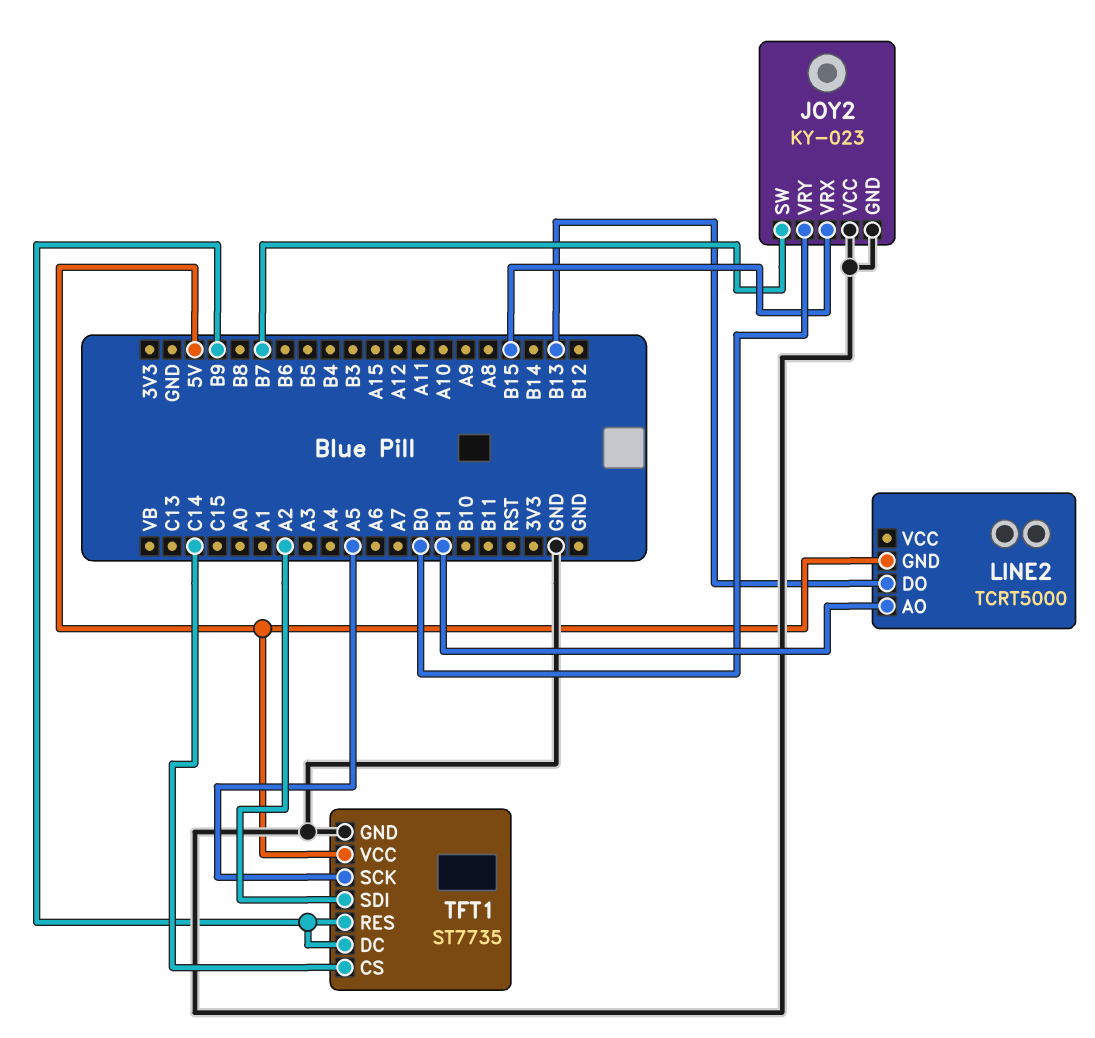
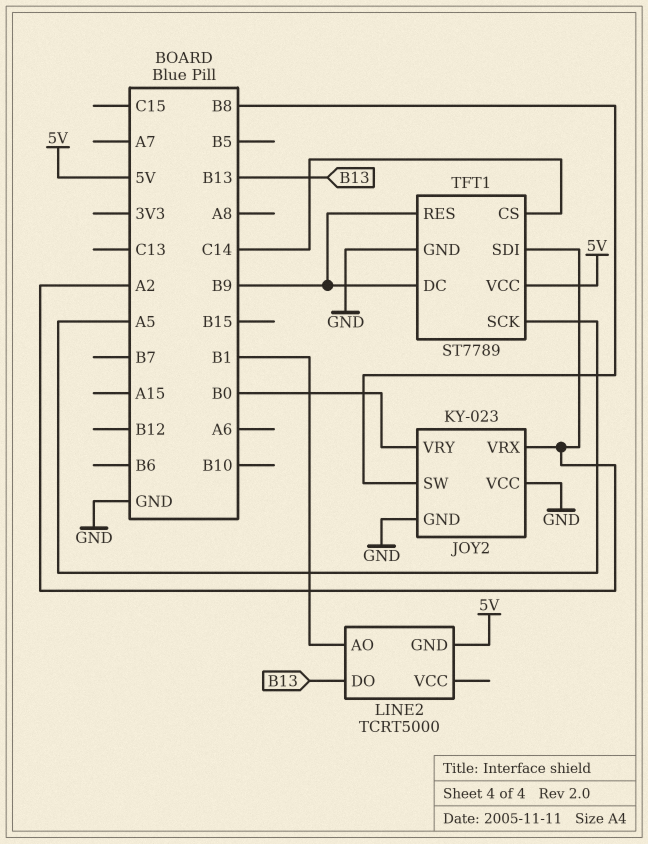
JOY2 pin SW: B7 -> B8
JOY2 pin VRX: B15 -> A2
TFT1: ST7735 -> ST7789

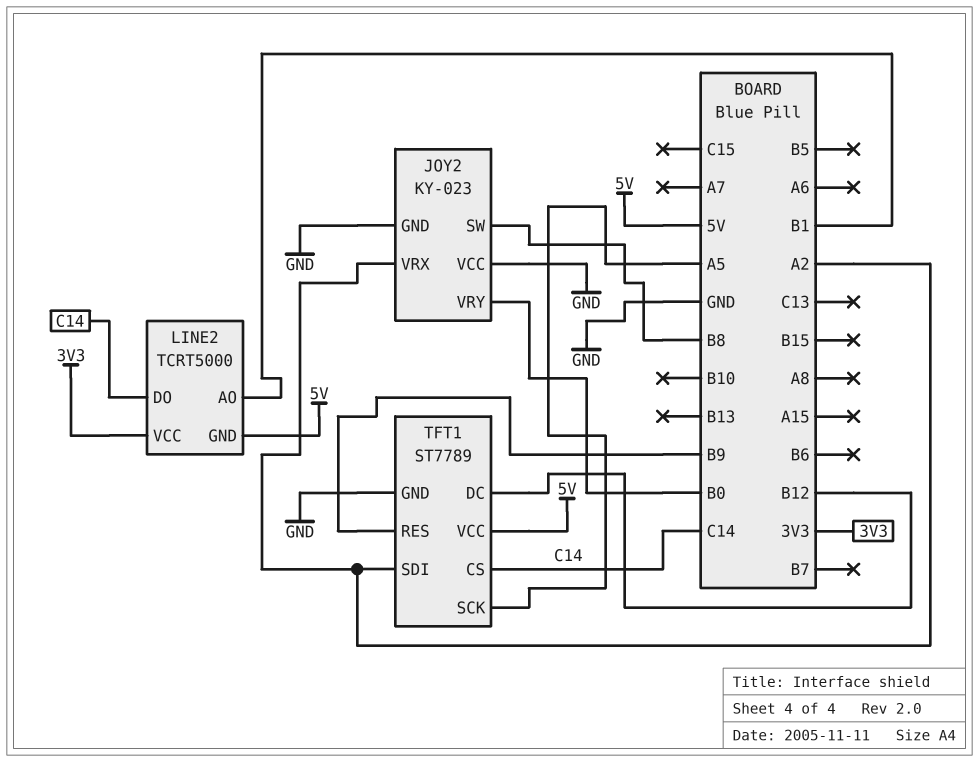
LINE2 pin DO: B13 -> C14
LINE2 pin VCC: none -> 3V3
TFT1 pin DC: B9 -> B12

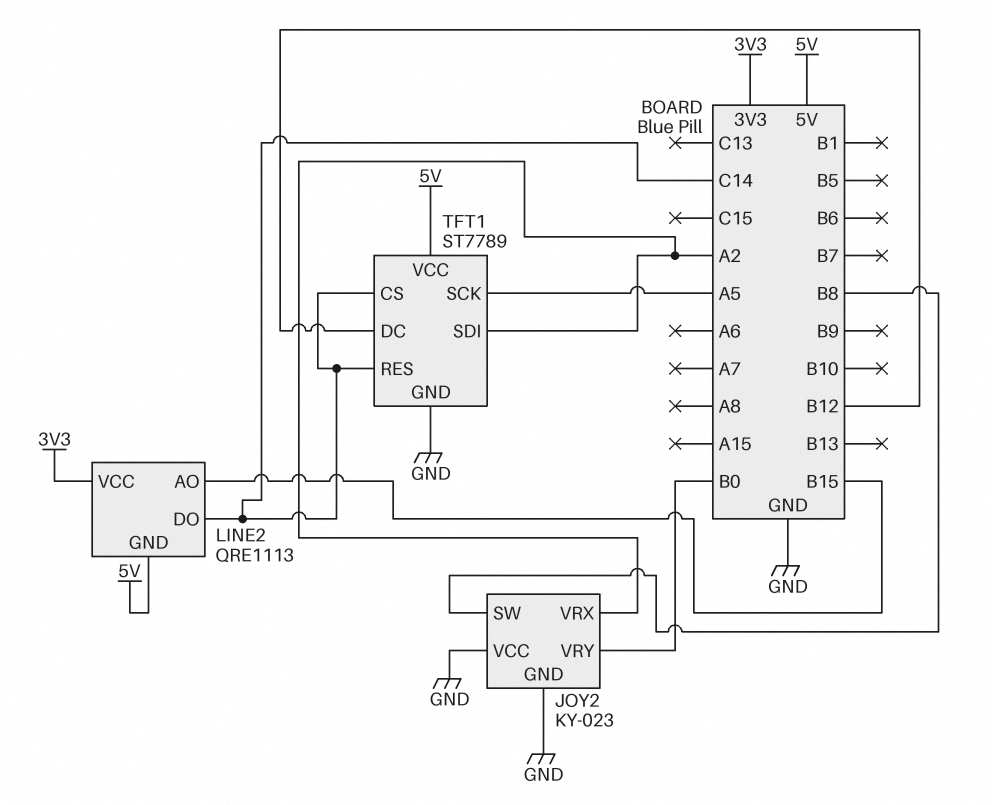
LINE2: TCRT5000 -> QRE1113
LINE2 pin AO: B1 -> B15
TFT1 pin RES: B9 -> C14

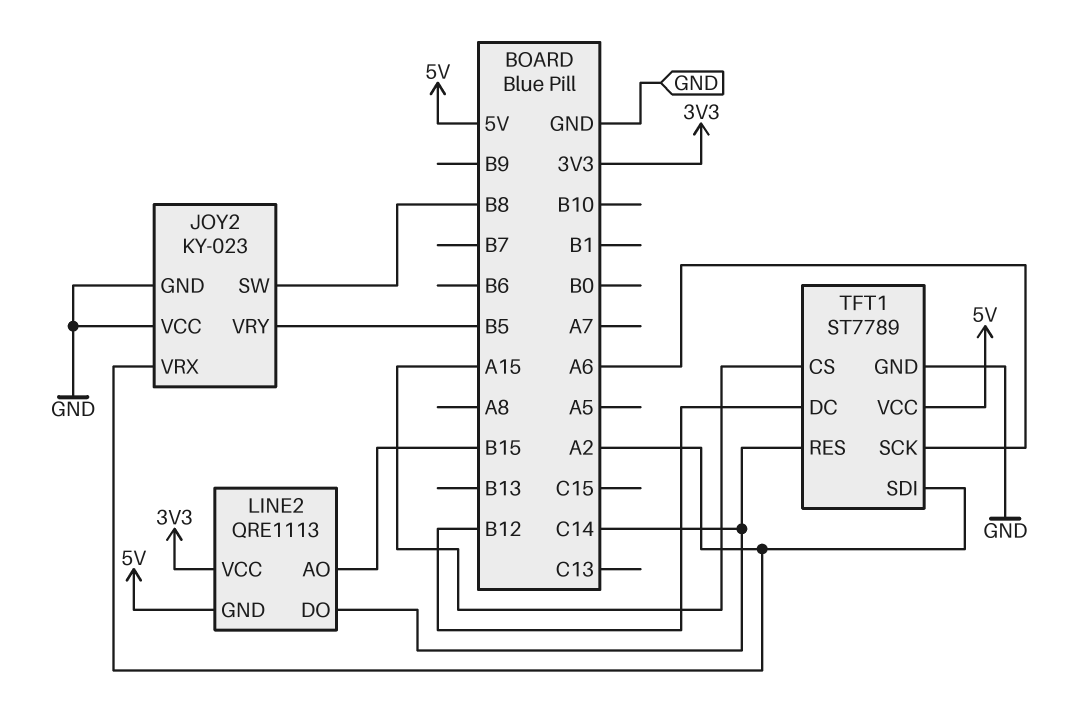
JOY2 pin VRY: B0 -> B5
TFT1 pin CS: C14 -> A15
TFT1 pin SCK: A5 -> A6

